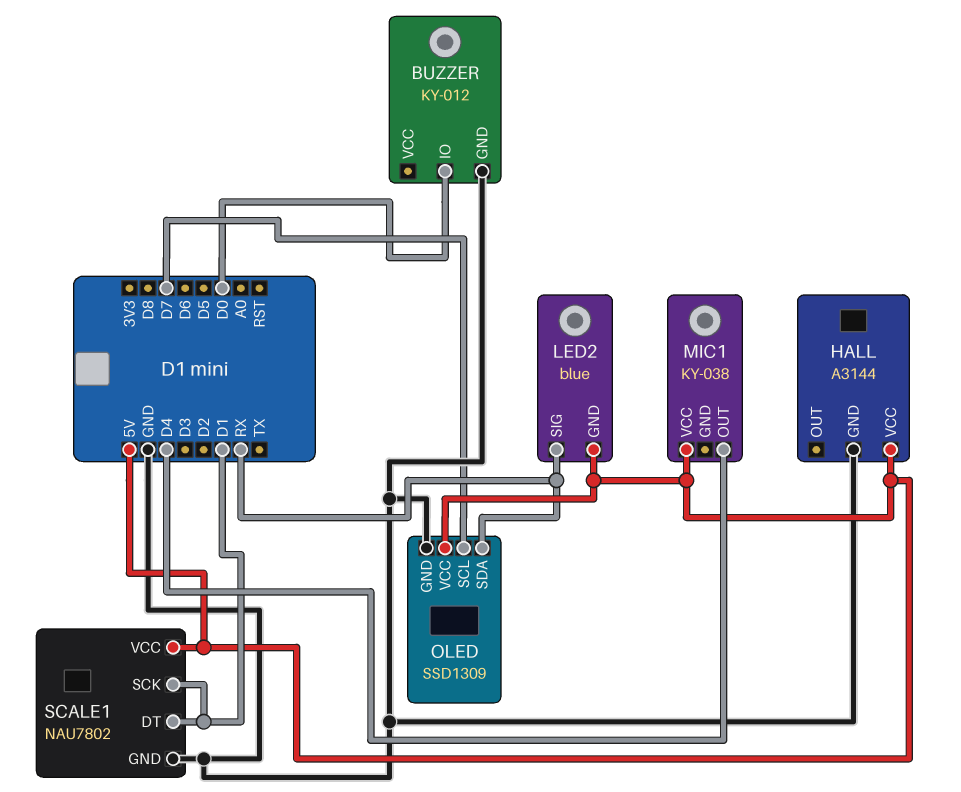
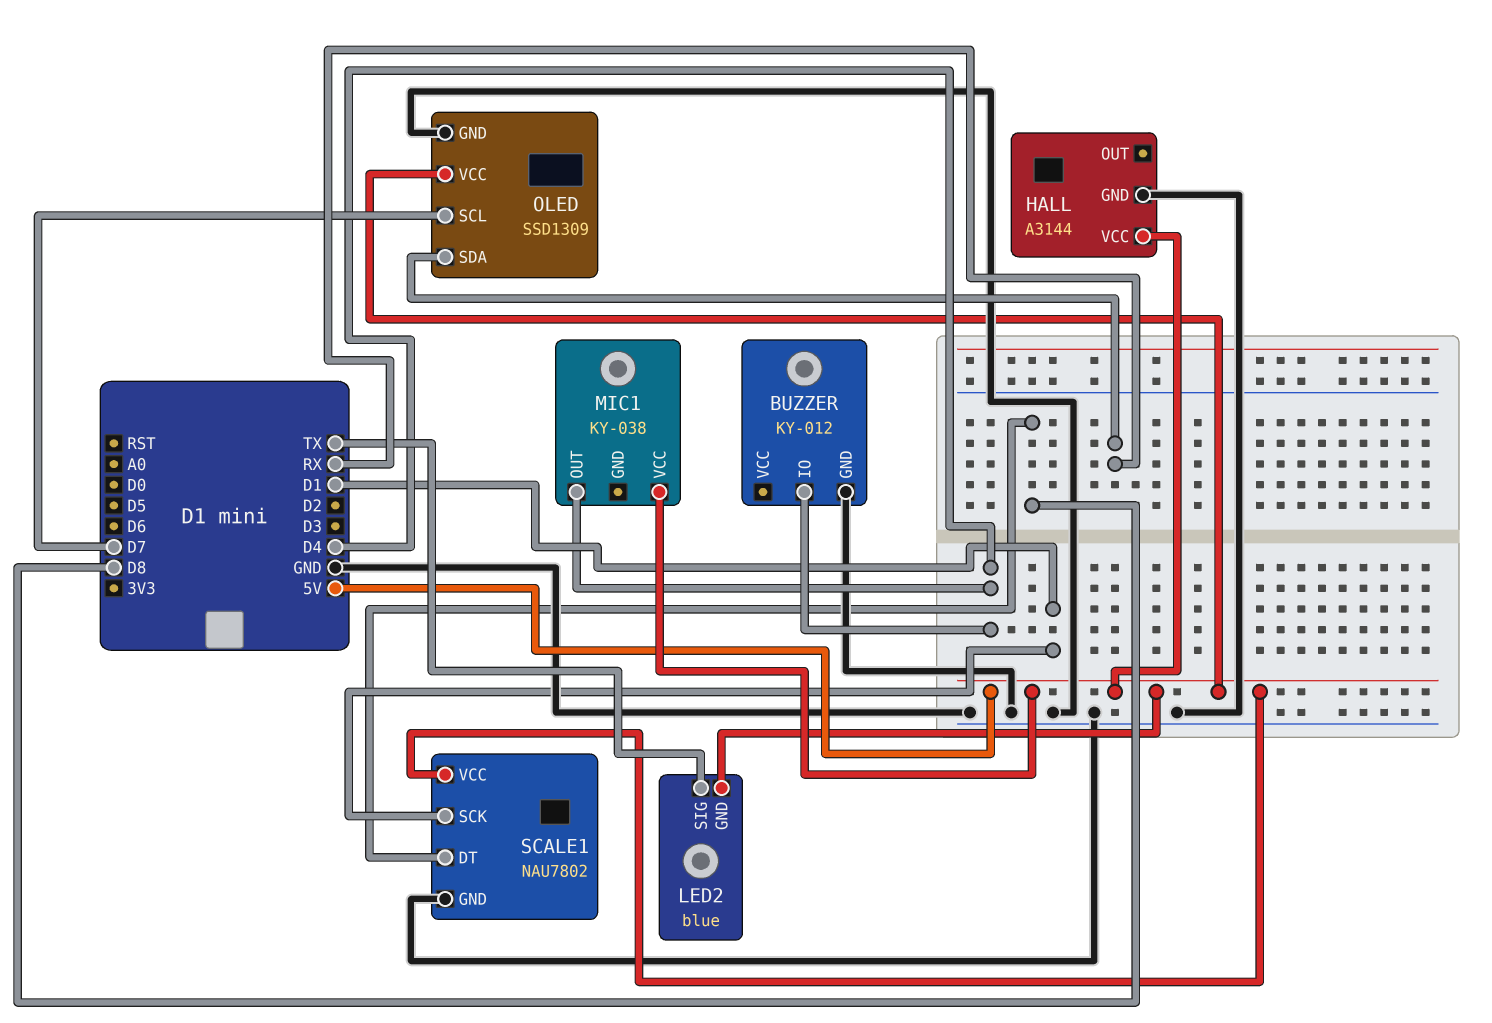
BUZZER pin IO: D0 -> D4
LED2 pin SIG: RX -> TX
SCALE1 pin DT: D1 -> D8

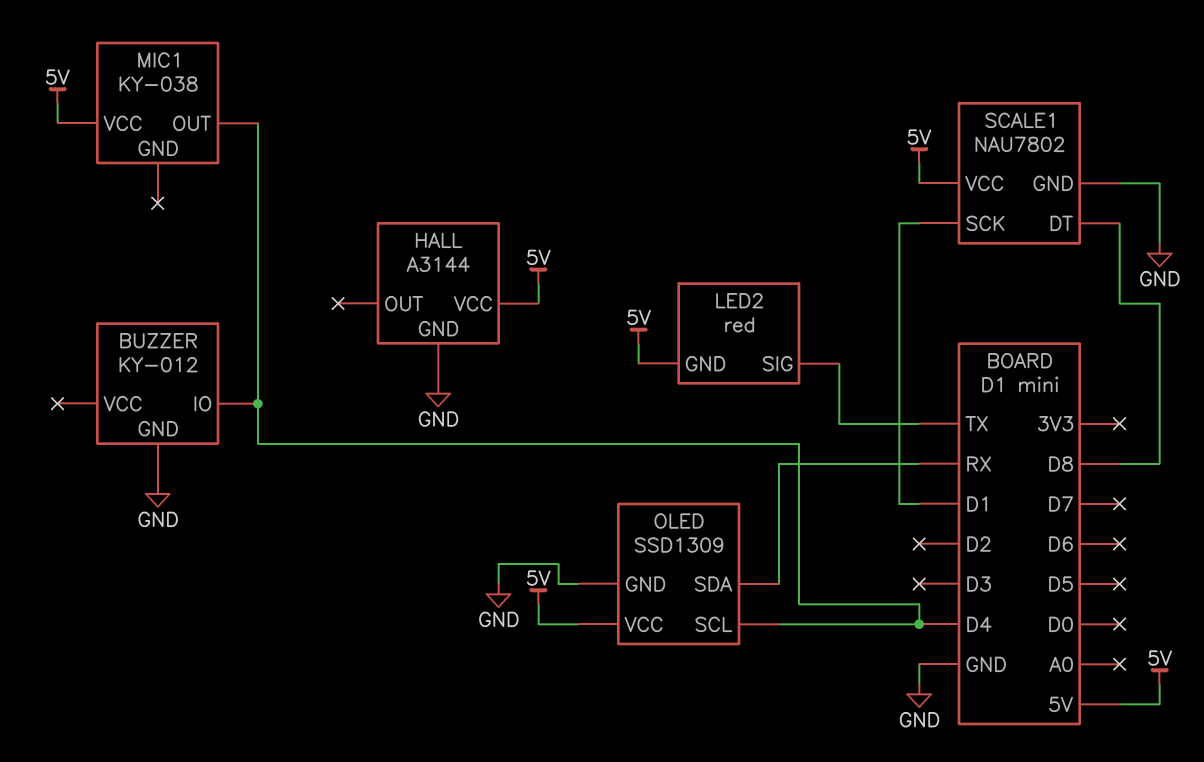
LED2: blue -> red
OLED pin SCL: D7 -> D4

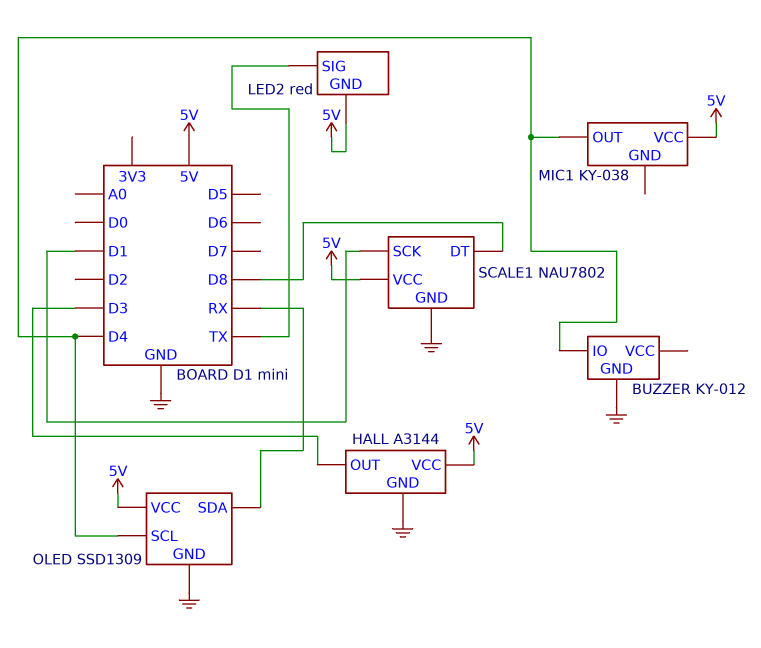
HALL pin OUT: none -> D3

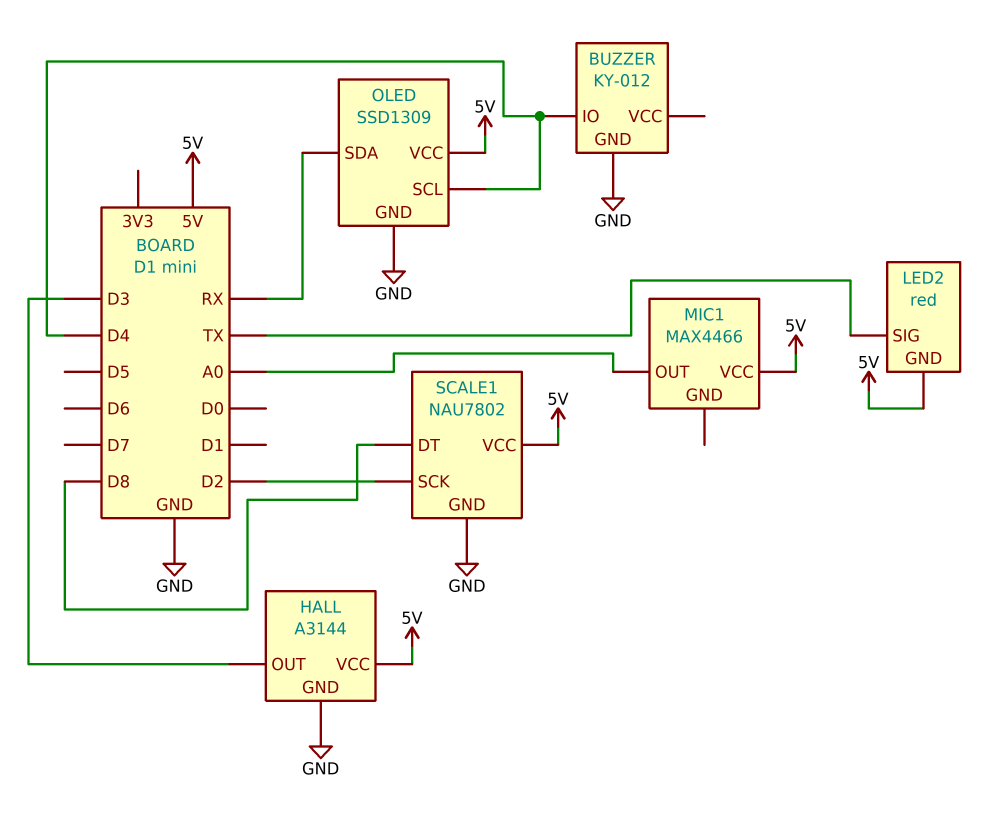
MIC1: KY-038 -> MAX4466
MIC1 pin OUT: D4 -> A0
SCALE1 pin SCK: D1 -> D2

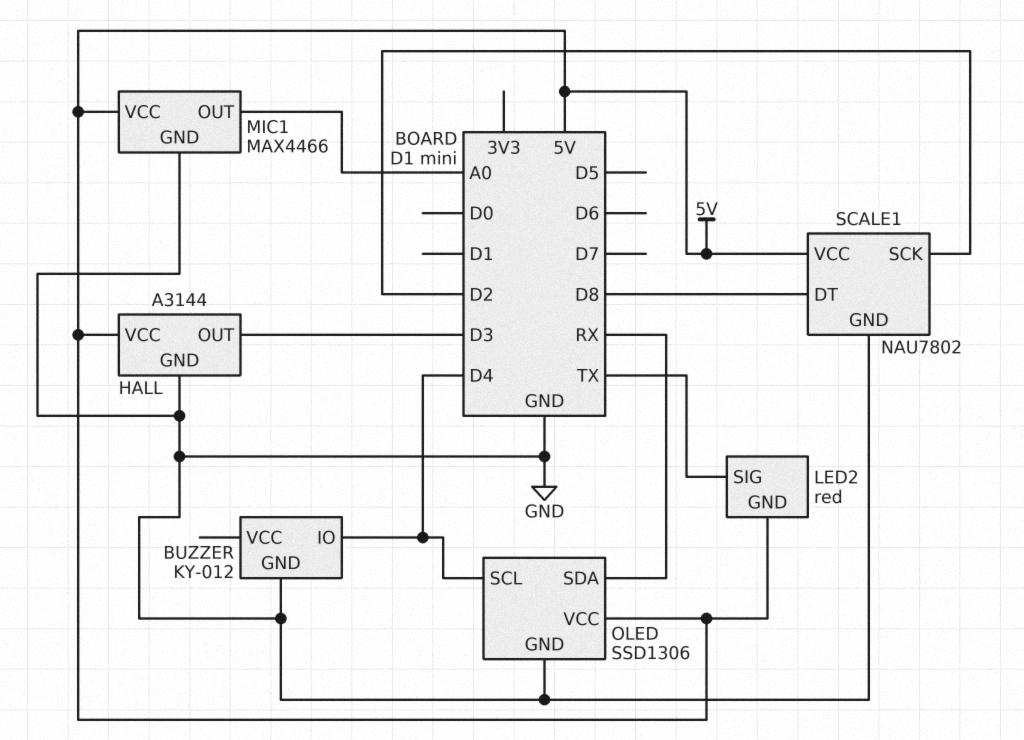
MIC1 pin GND: none -> GND
OLED: SSD1309 -> SSD1306

